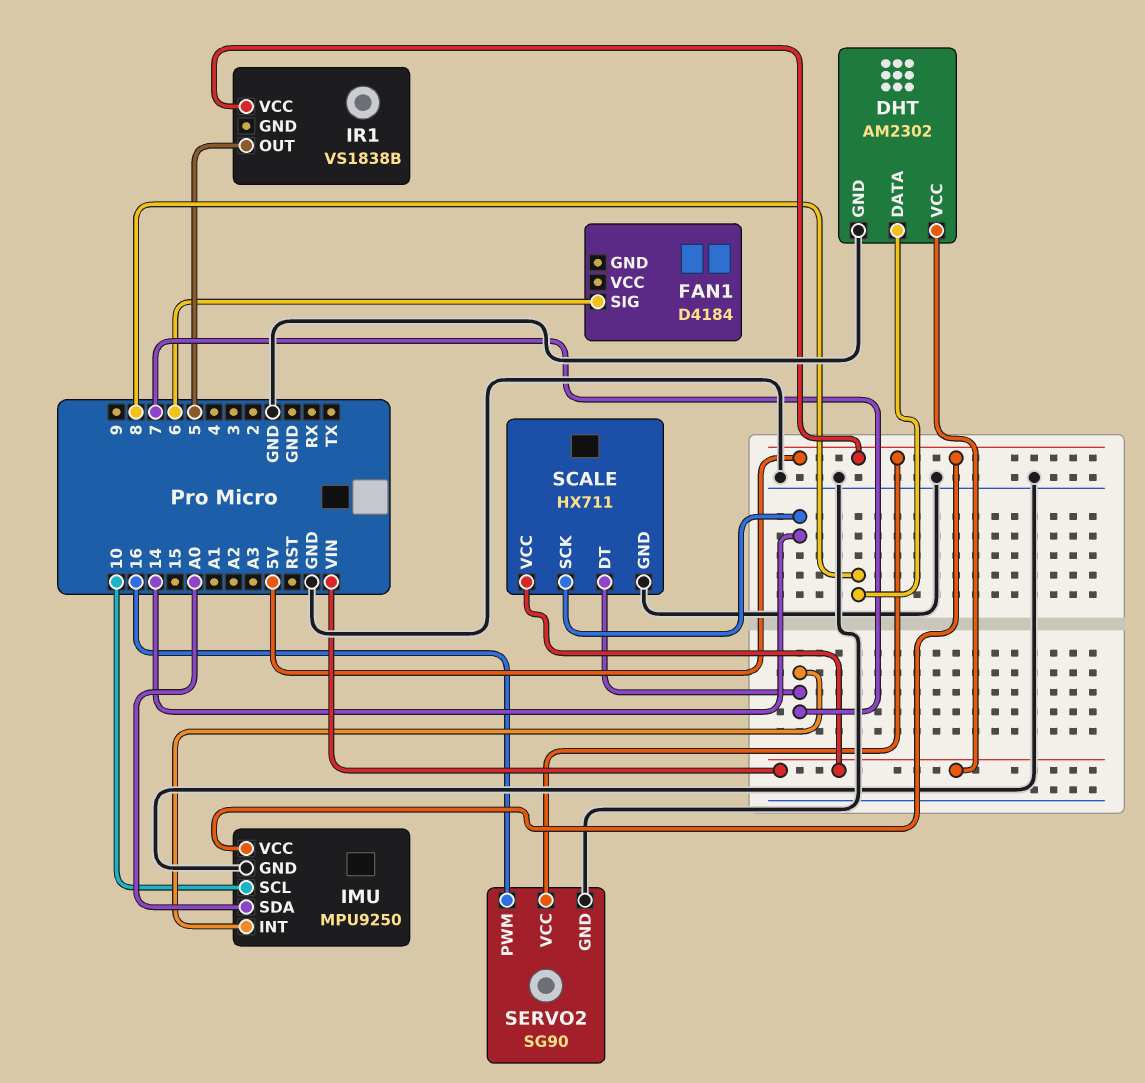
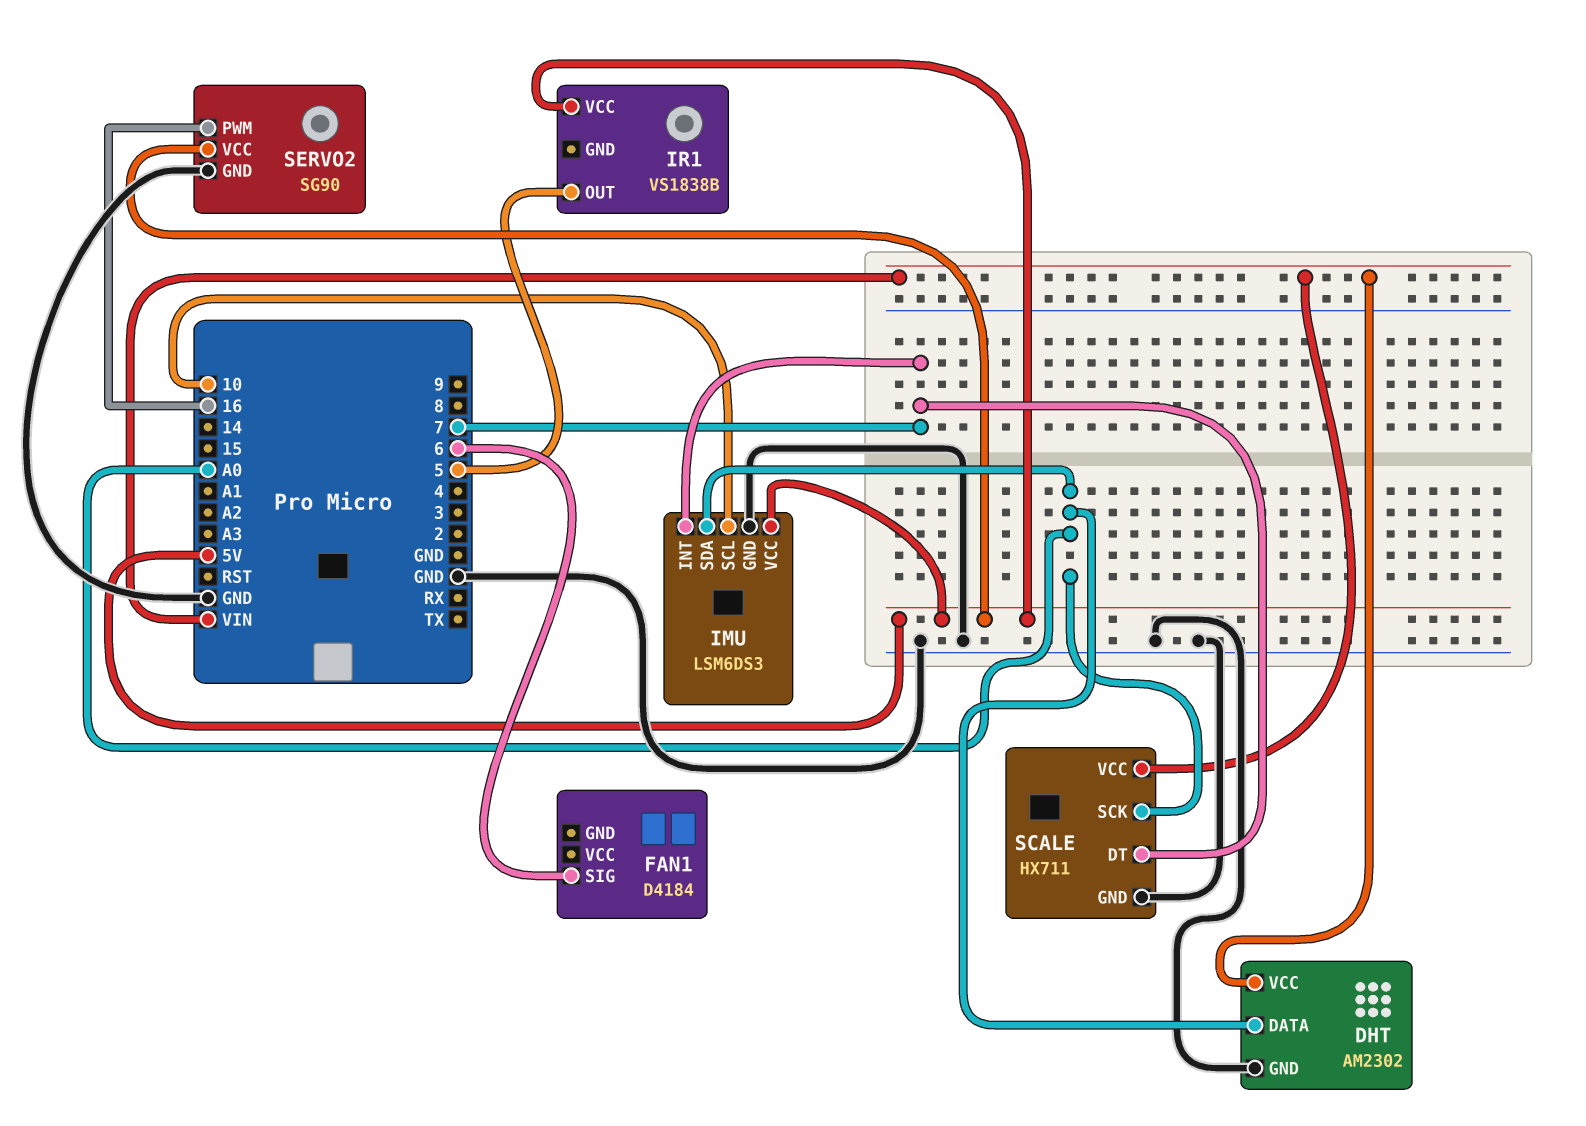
DHT pin DATA: 8 -> A0
IMU: MPU9250 -> LSM6DS3
SCALE pin SCK: 14 -> A0

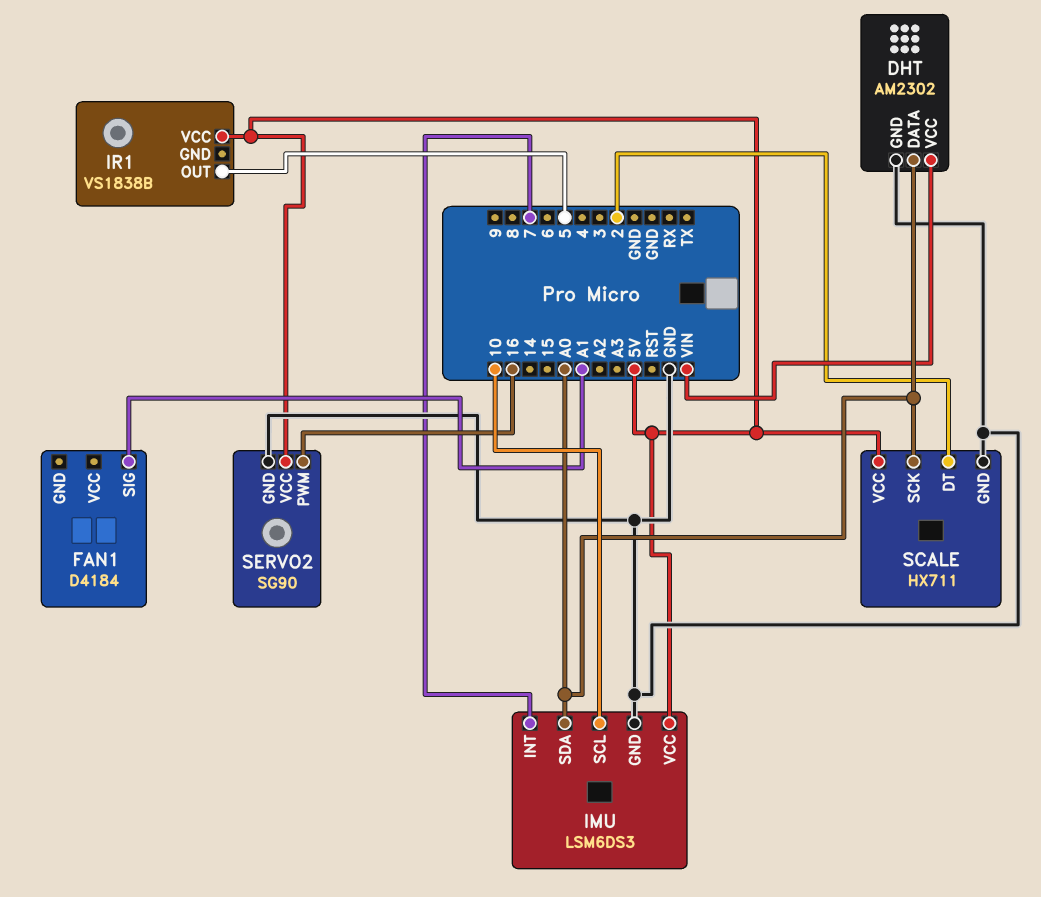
FAN1 pin SIG: 6 -> A1
SCALE pin DT: 7 -> 2
SCALE pin VCC: VIN -> 5V

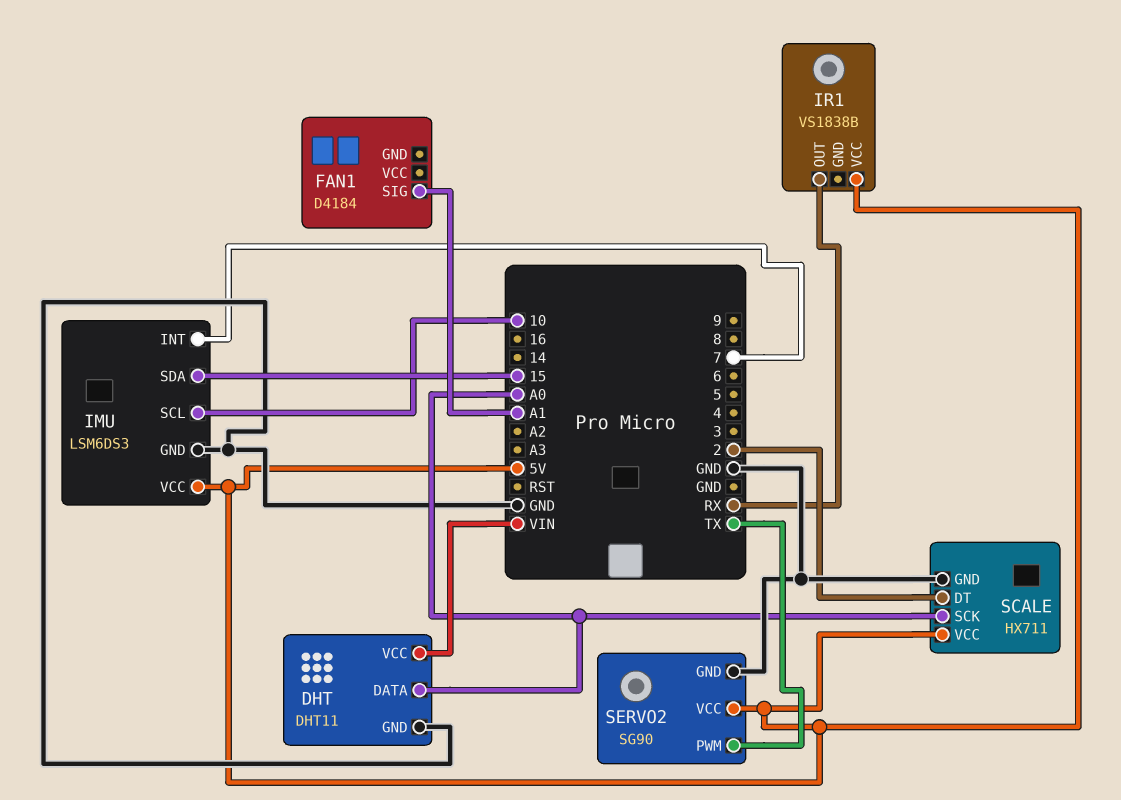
DHT: AM2302 -> DHT11
IMU pin SDA: A0 -> 15
IR1 pin OUT: 5 -> RX
SERVO2 pin PWM: 16 -> TX

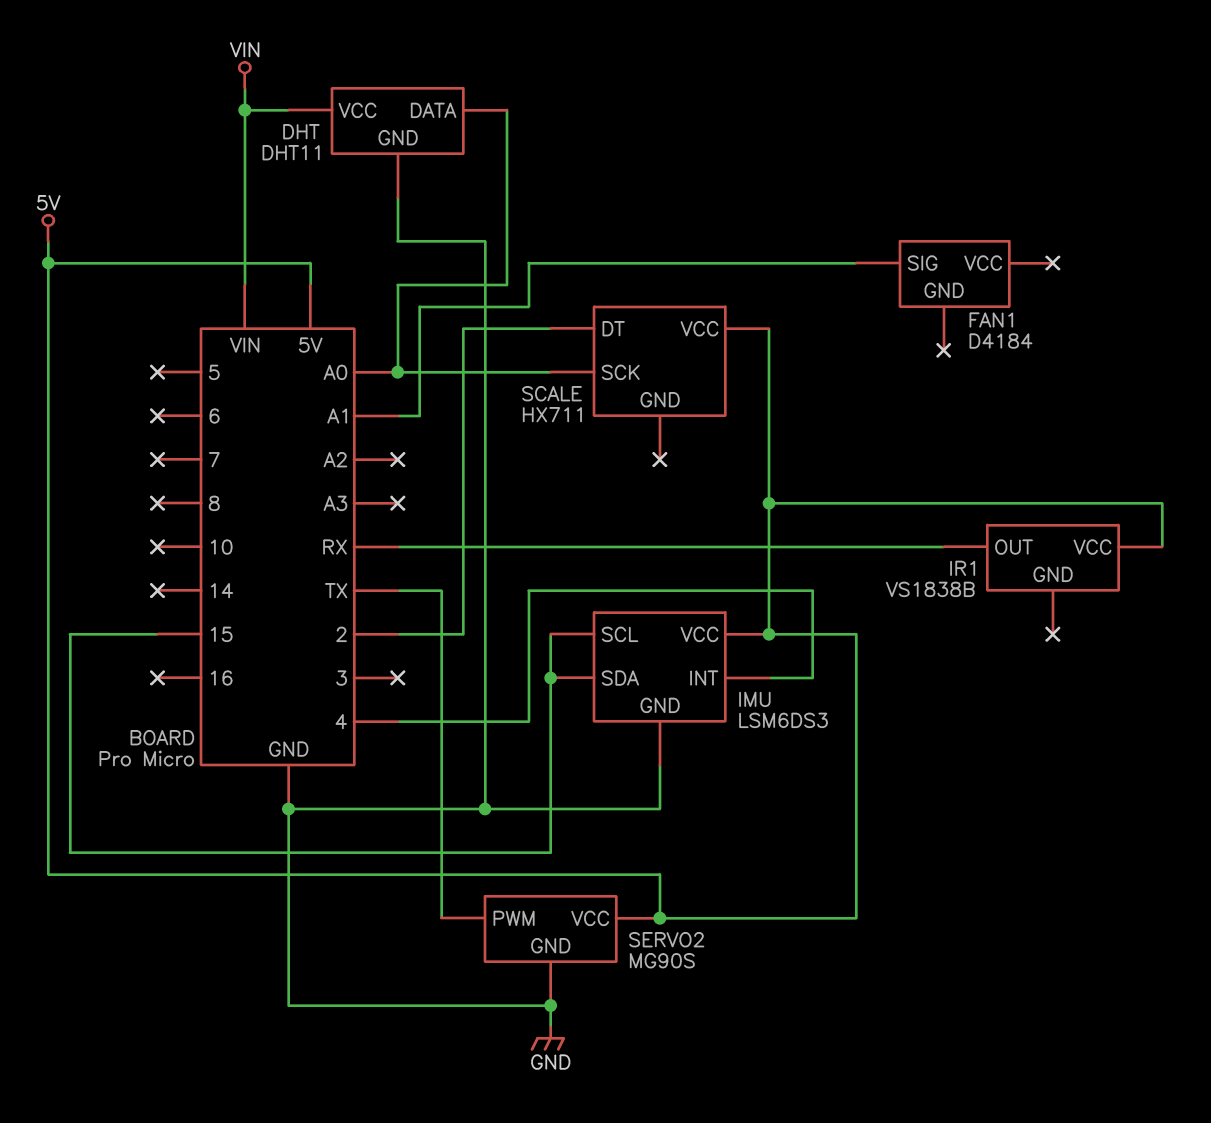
IMU pin INT: 7 -> 4
IMU pin SCL: 10 -> 15
SCALE pin GND: GND -> none
SERVO2: SG90 -> MG90S

